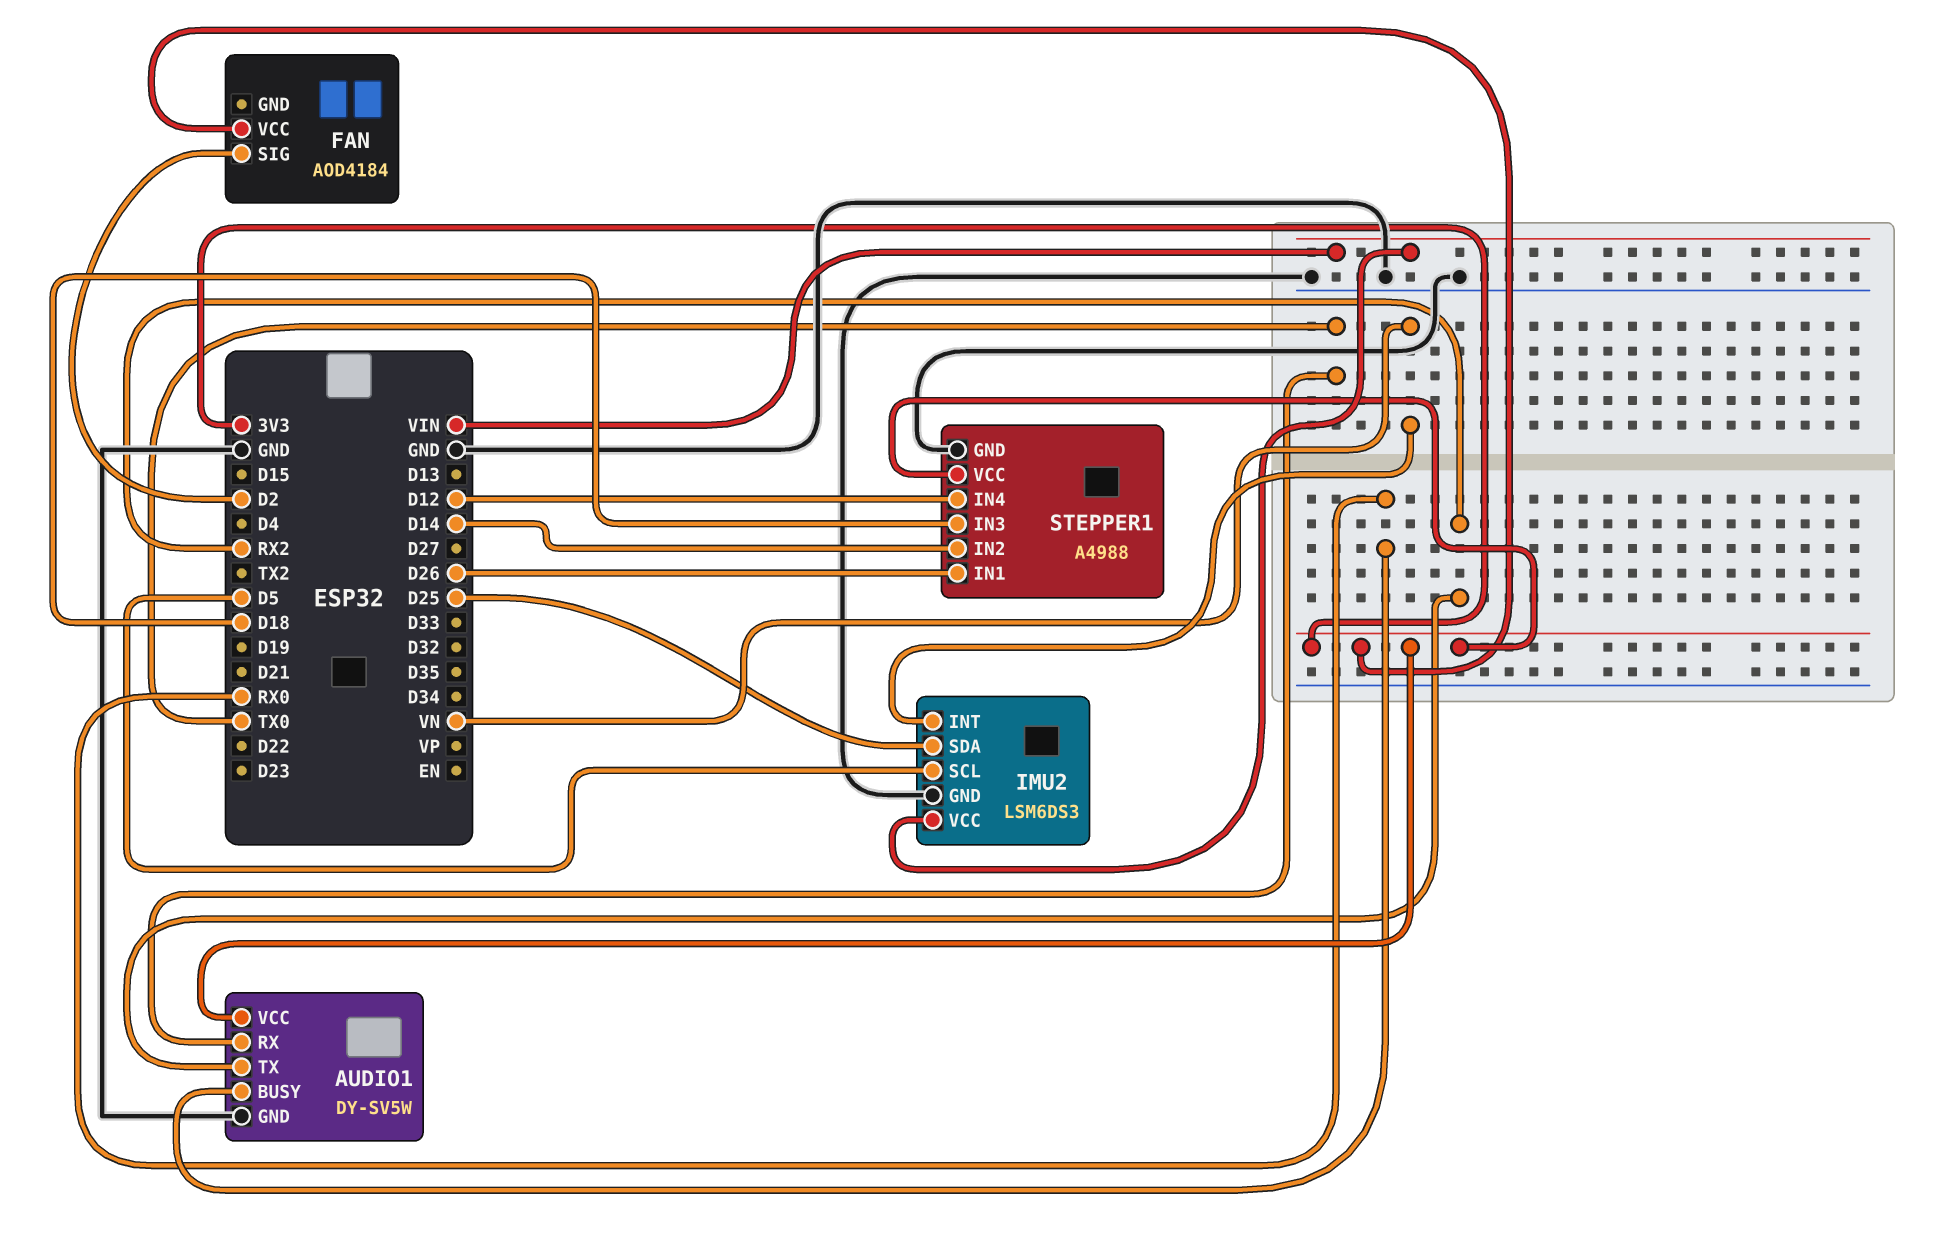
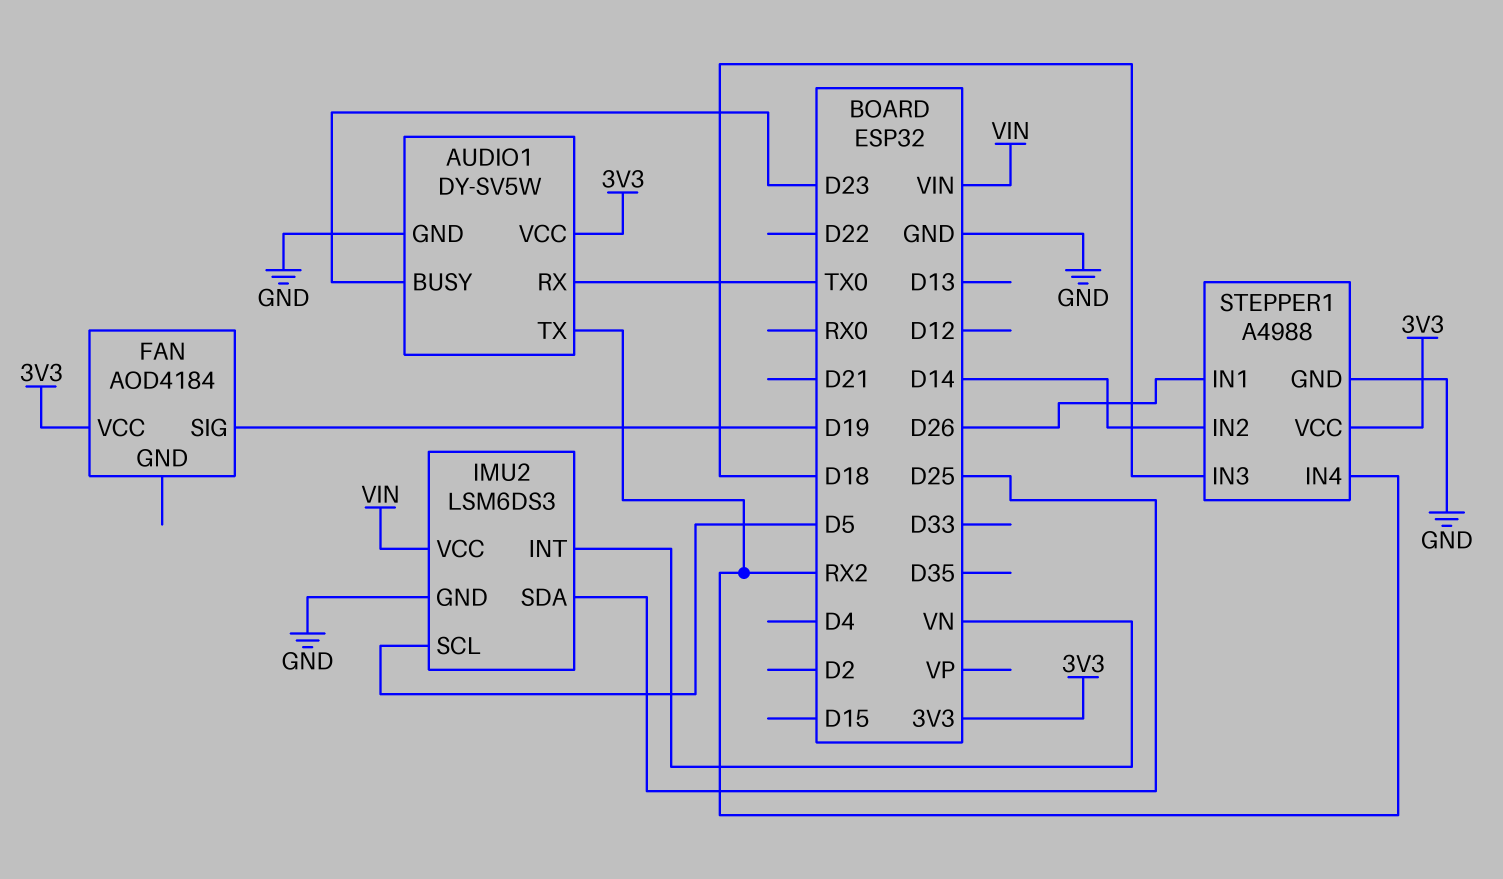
AUDIO1 pin BUSY: RX0 -> D23
FAN pin SIG: D2 -> D19
STEPPER1 pin IN4: D12 -> RX2

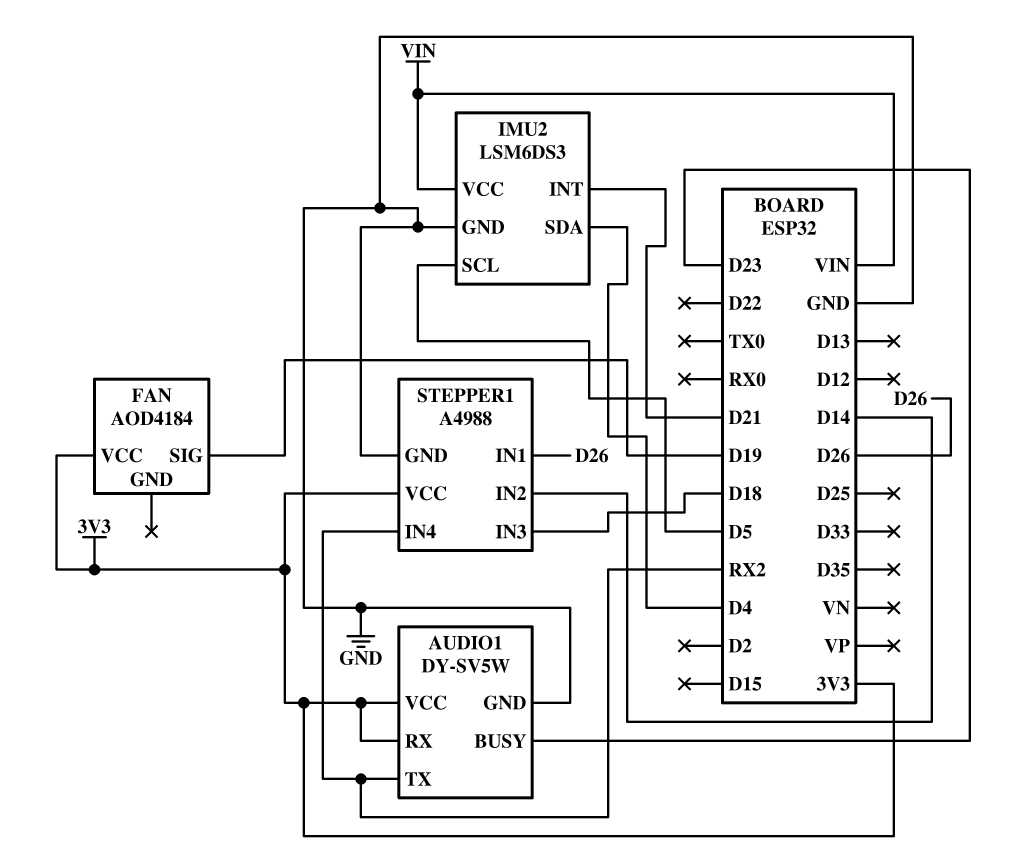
AUDIO1 pin RX: TX0 -> 3V3
IMU2 pin INT: VN -> D21
IMU2 pin SDA: D25 -> D4

